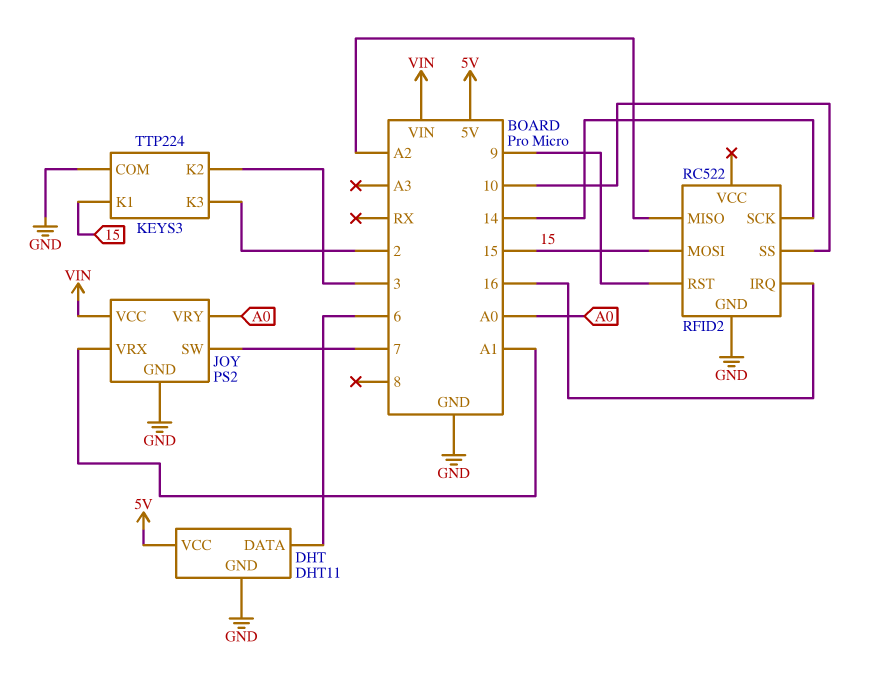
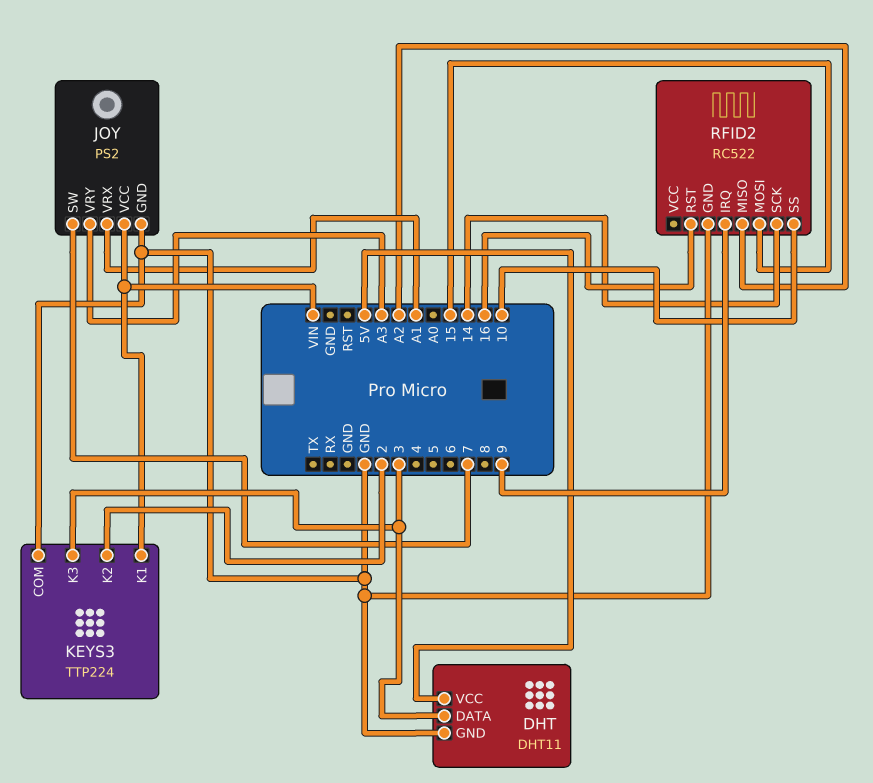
DHT pin DATA: 6 -> 3
JOY pin VRY: A0 -> A3
KEYS3 pin K1: 15 -> VIN
KEYS3 pin K2: 3 -> 2
KEYS3 pin K3: 2 -> 3
RFID2 pin IRQ: 16 -> 9
RFID2 pin RST: 9 -> 16

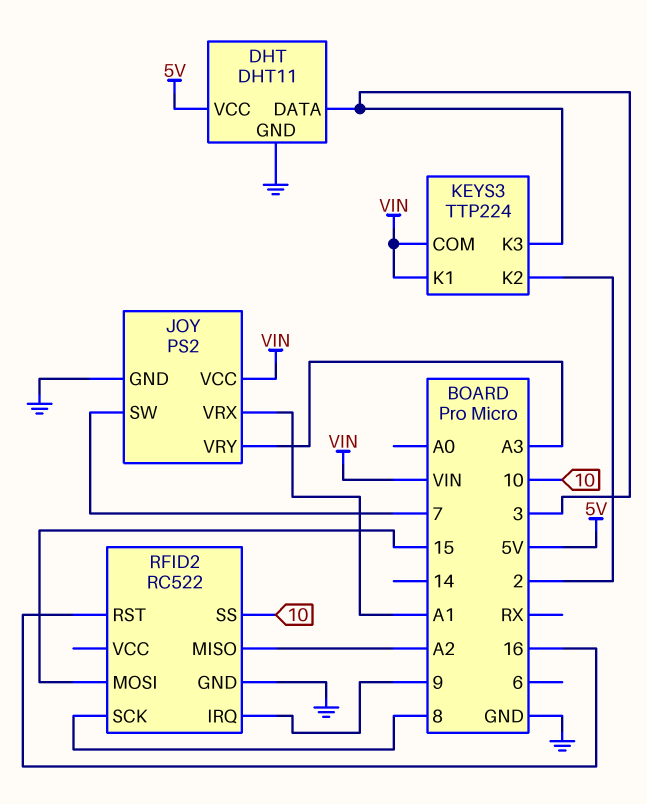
KEYS3 pin COM: GND -> VIN
RFID2 pin SCK: 14 -> 8

